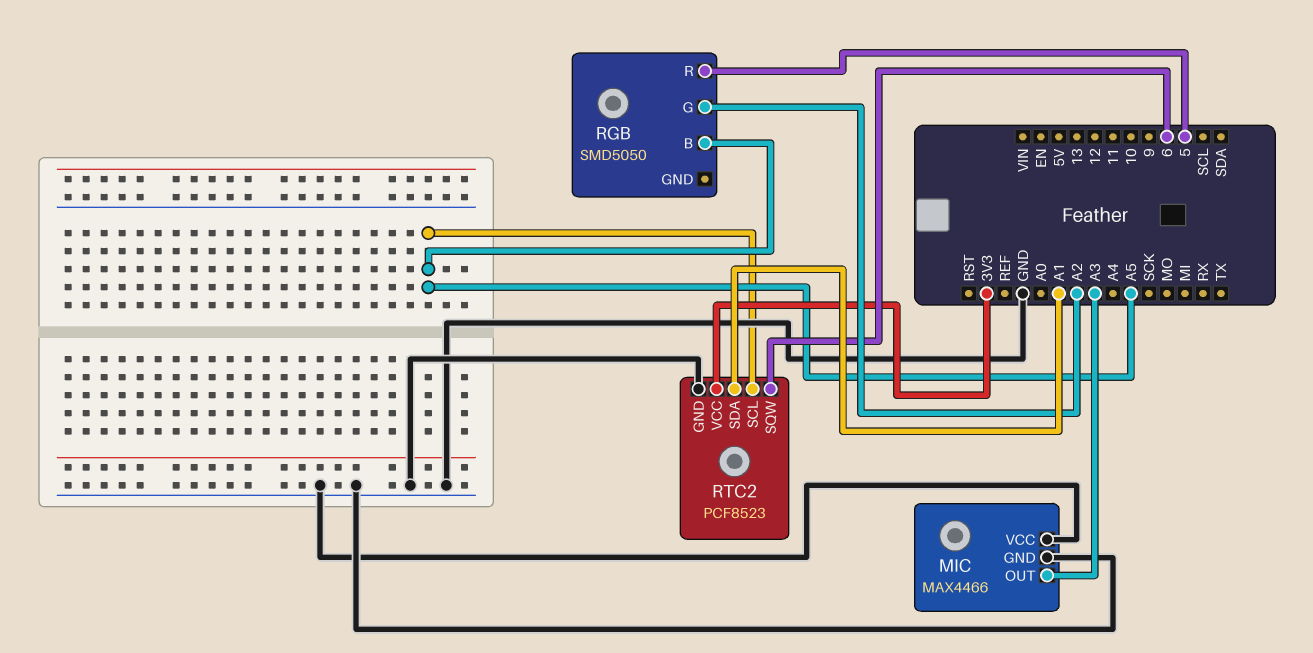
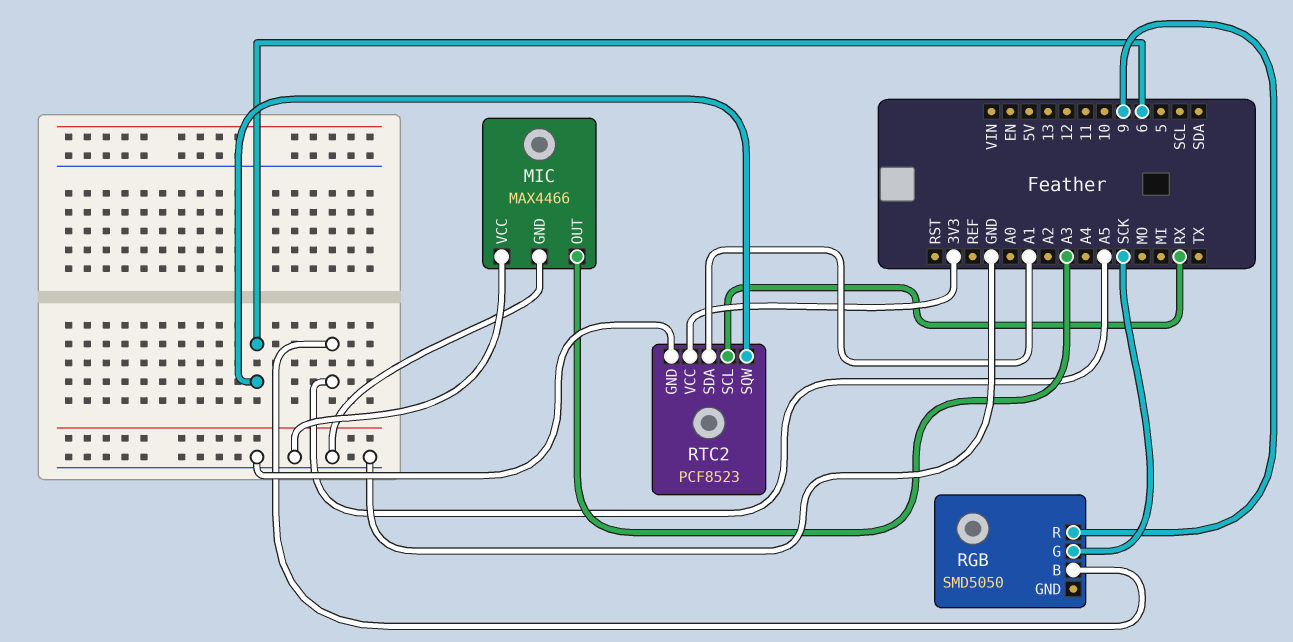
RGB pin G: A2 -> SCK
RGB pin R: 5 -> 9
RTC2 pin SCL: A5 -> RX

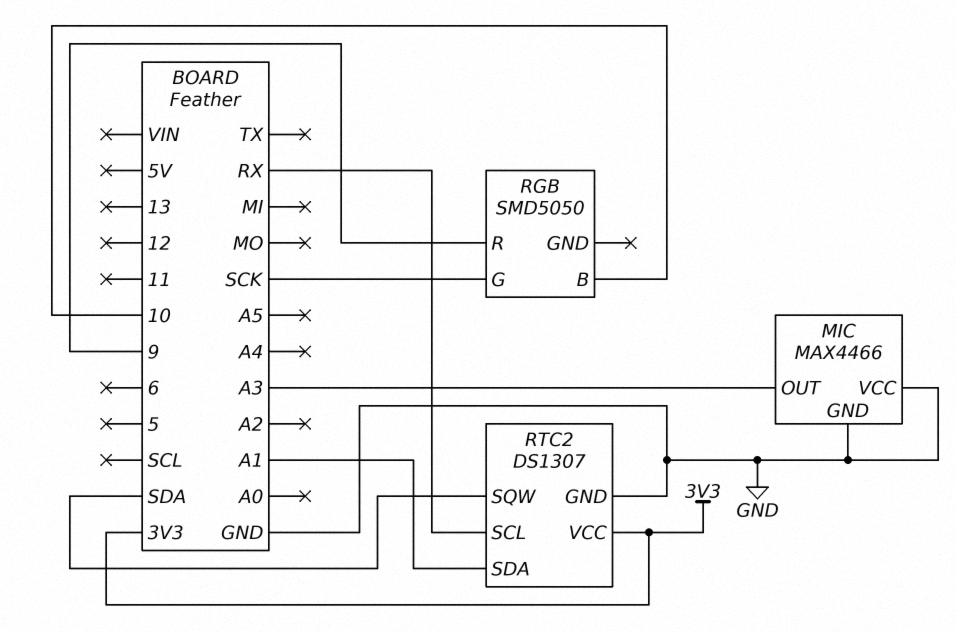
RGB pin B: A5 -> 10
RTC2: PCF8523 -> DS1307
RTC2 pin SQW: 6 -> SDA

